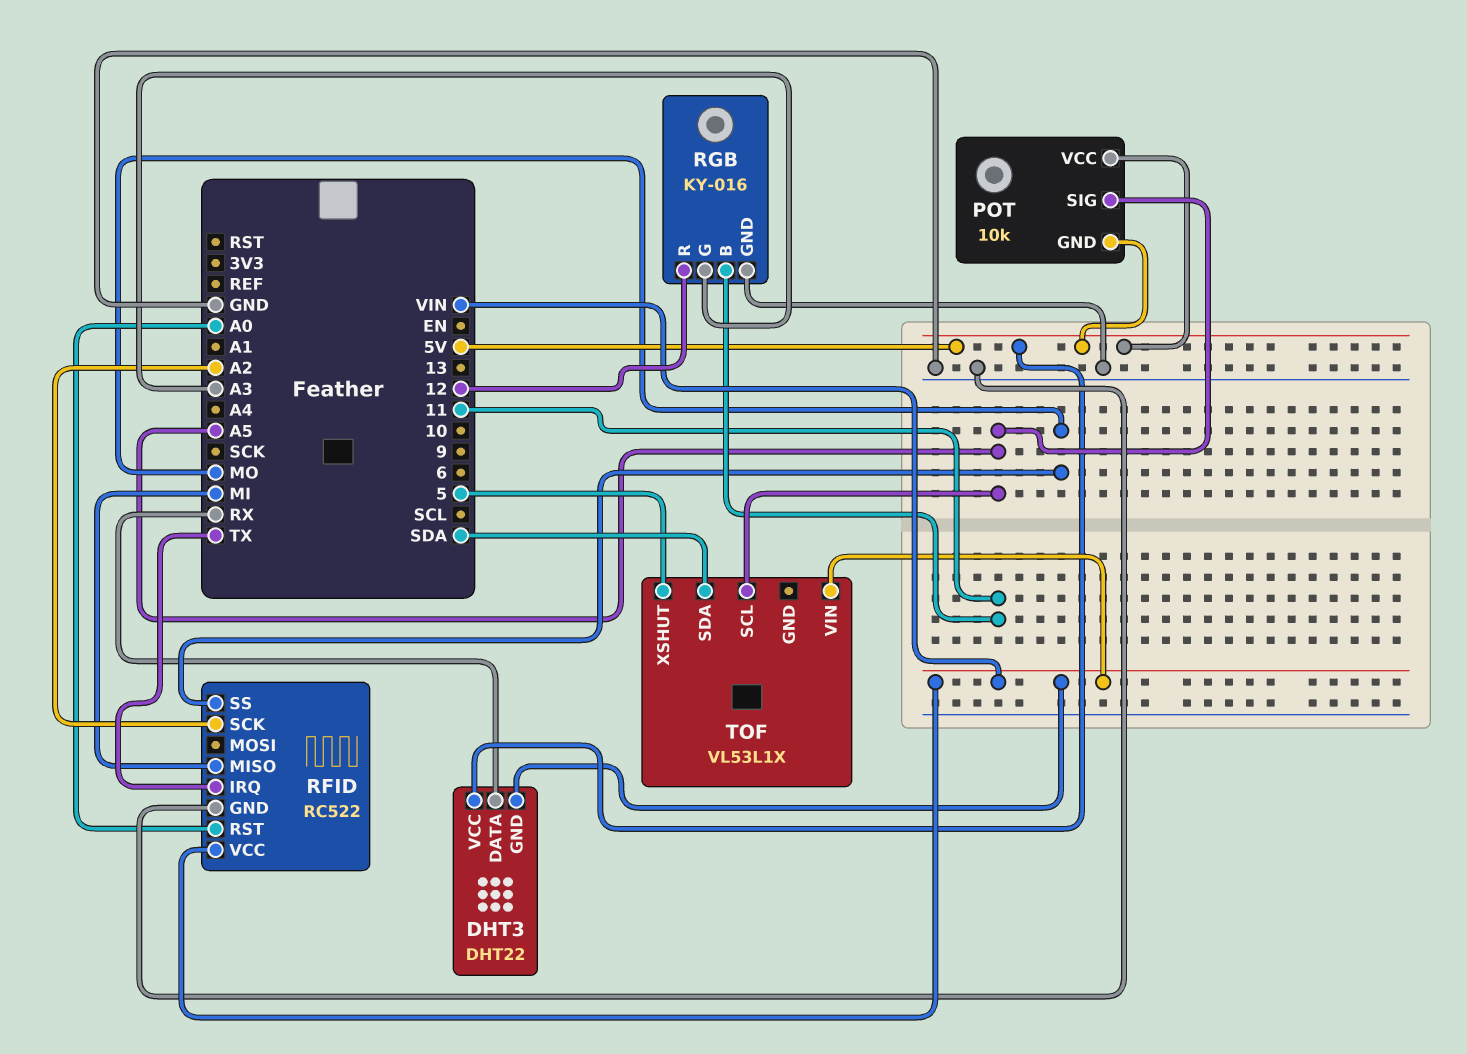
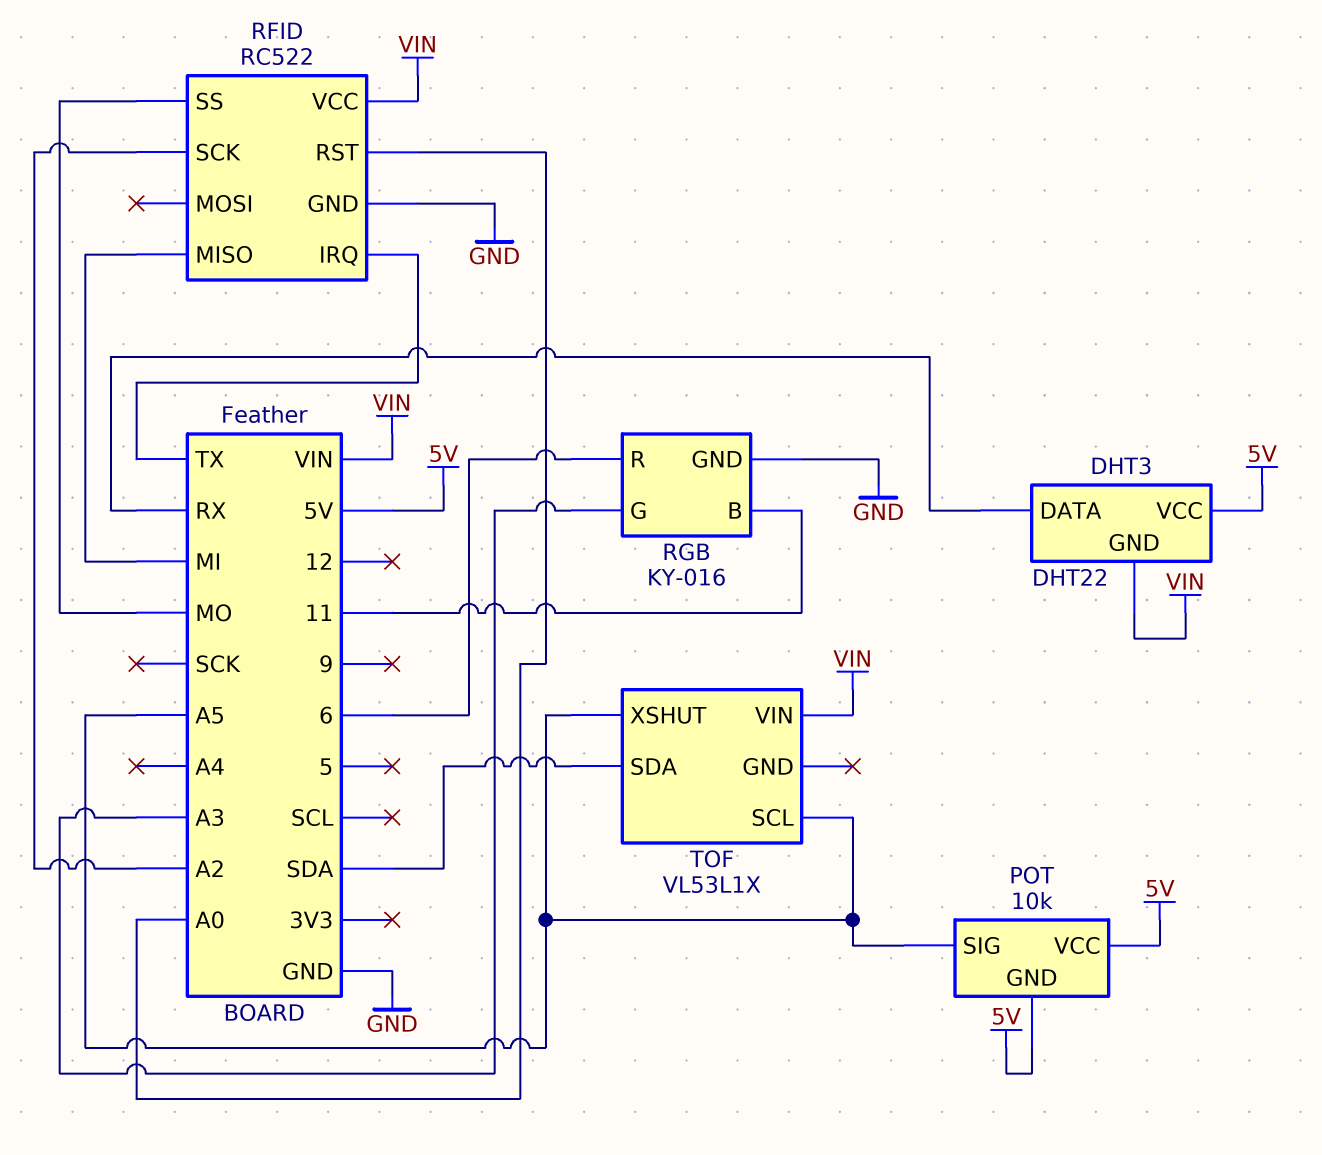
RGB pin R: 12 -> 6
TOF pin XSHUT: 5 -> A5

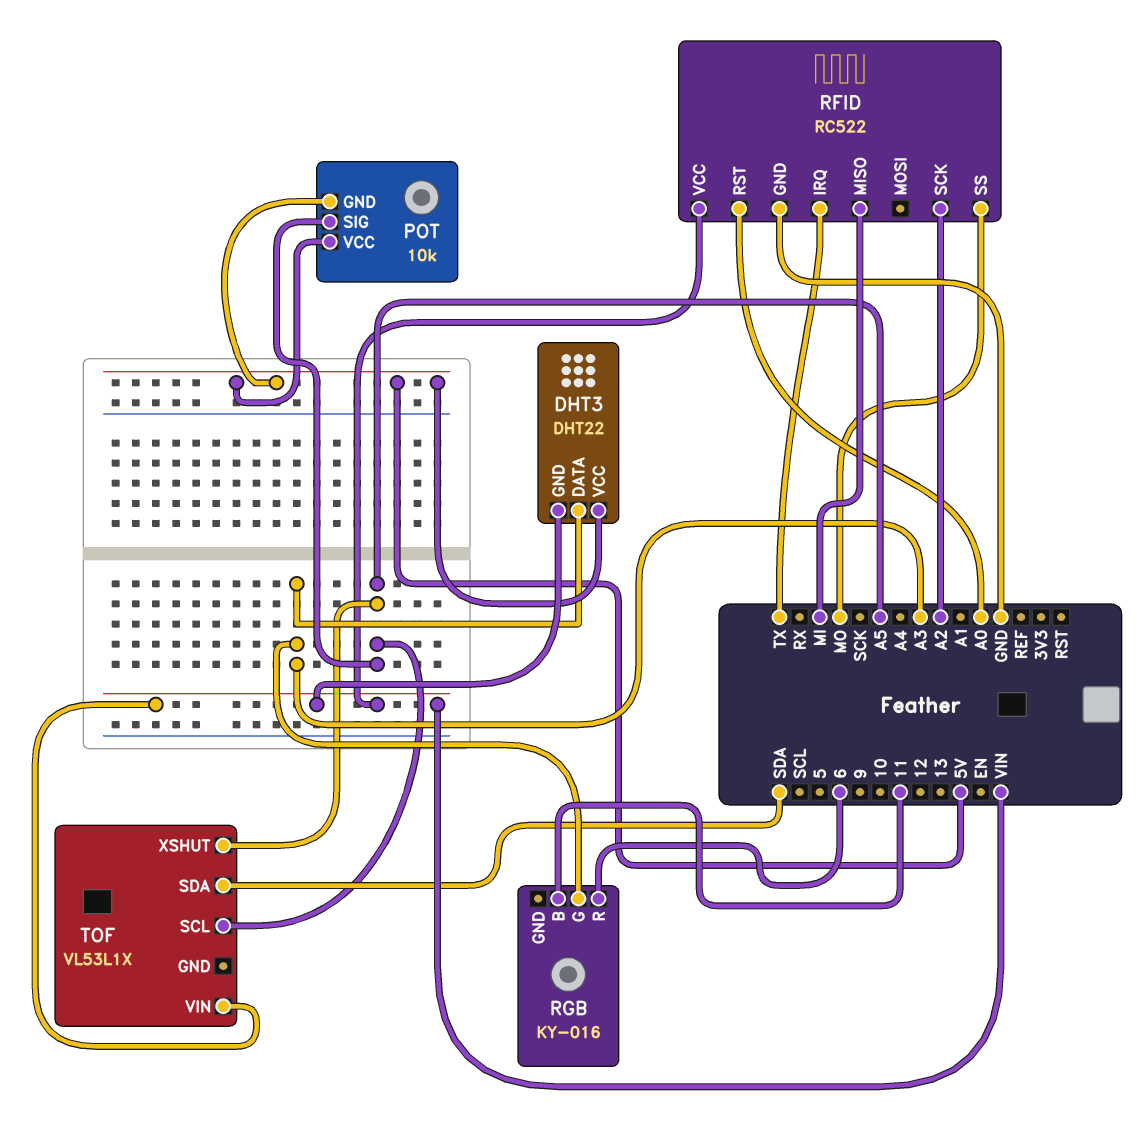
DHT3 pin DATA: RX -> A3
RGB pin GND: GND -> none

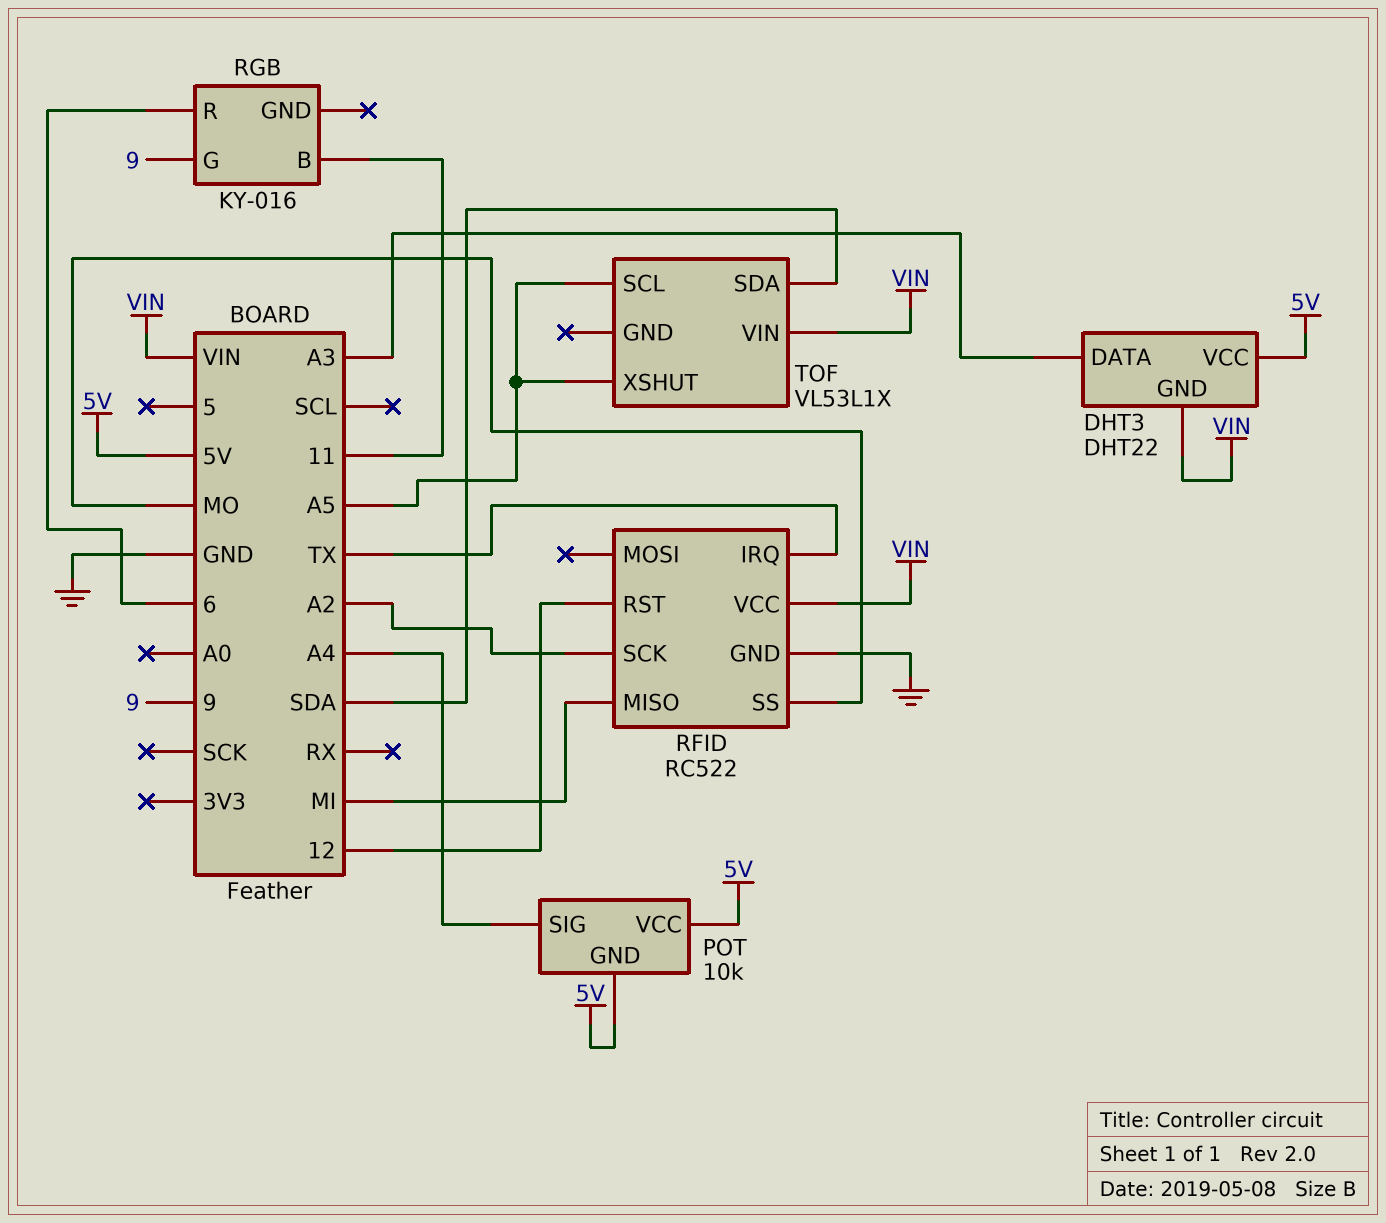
POT pin SIG: A5 -> A4
RFID pin RST: A0 -> 12
RGB pin G: A3 -> 9

